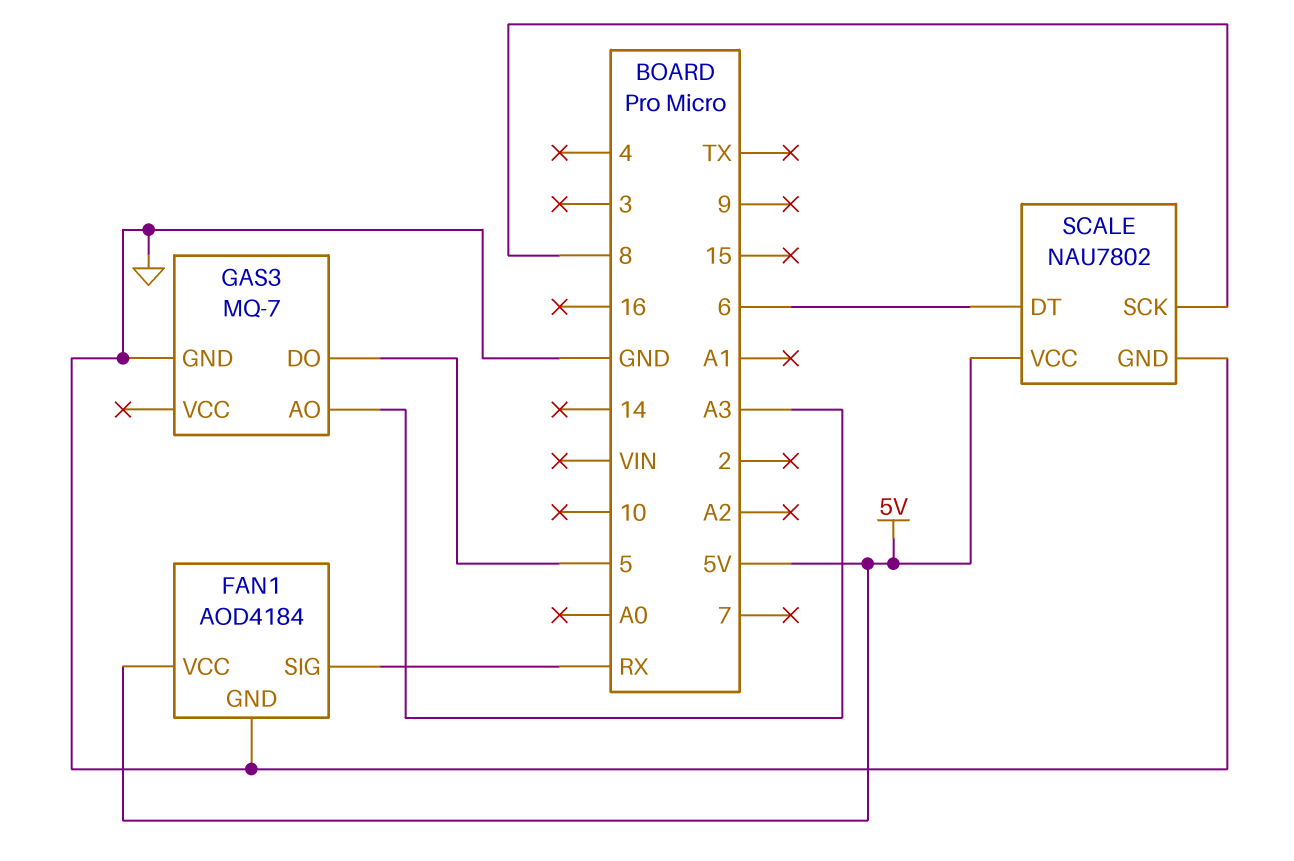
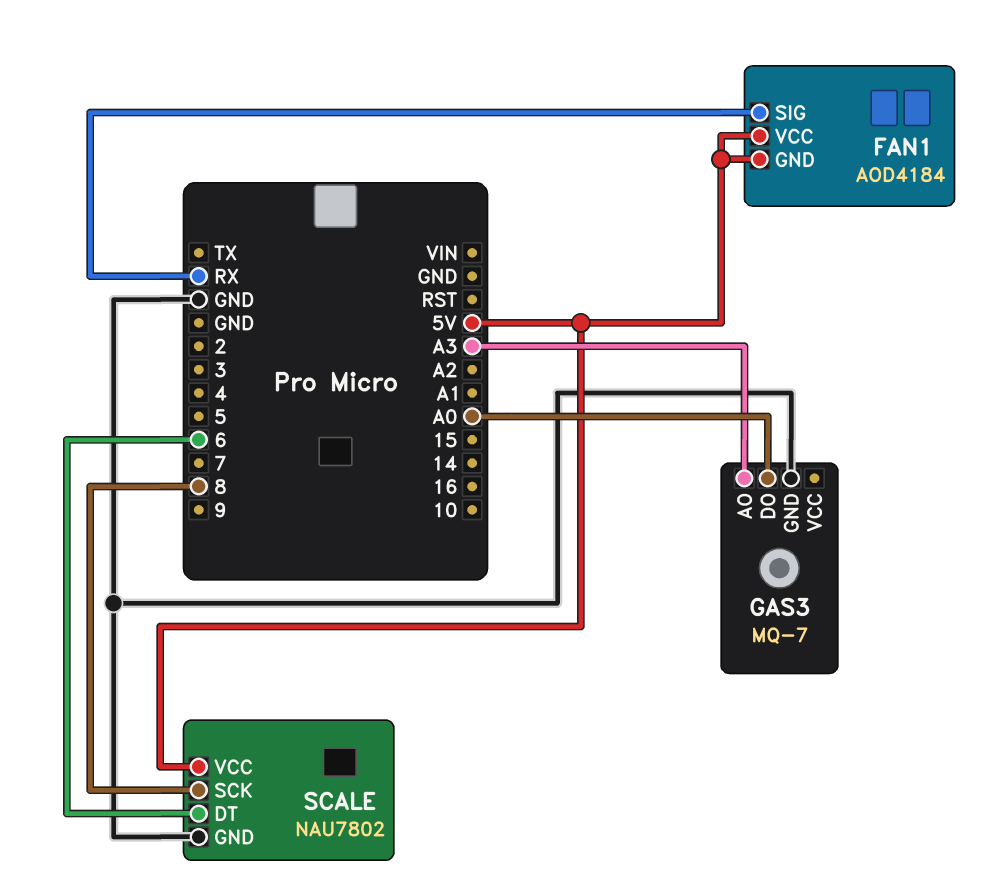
FAN1 pin GND: GND -> 5V
GAS3 pin DO: 5 -> A0

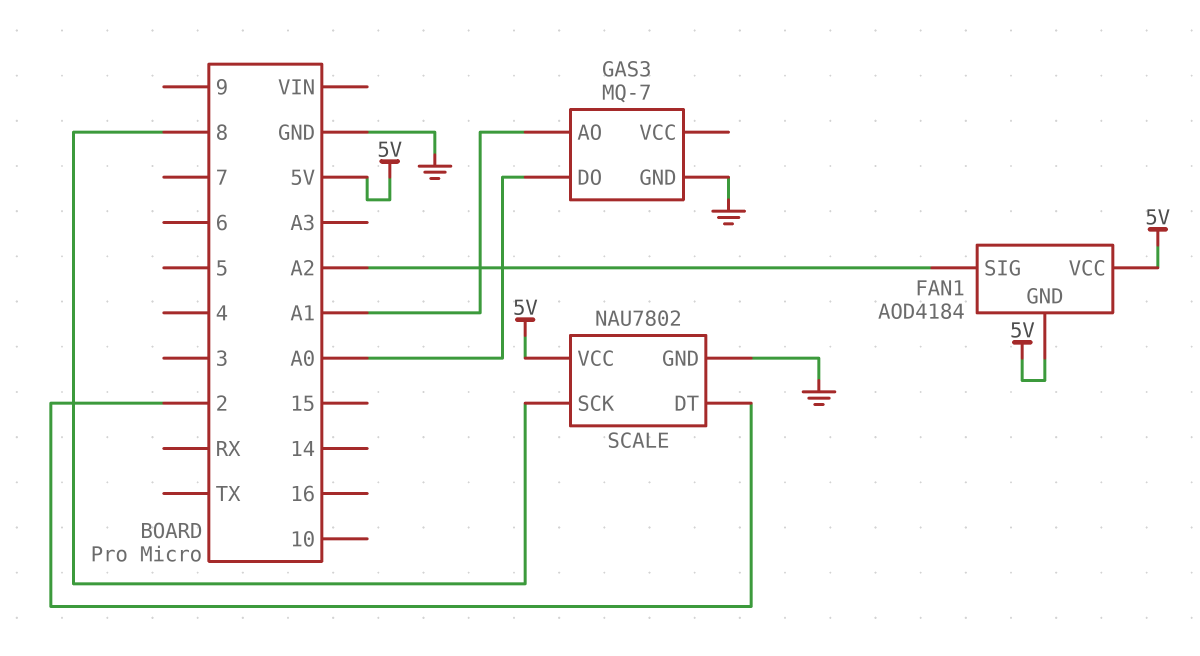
FAN1 pin SIG: RX -> A2
GAS3 pin AO: A3 -> A1
SCALE pin DT: 6 -> 2

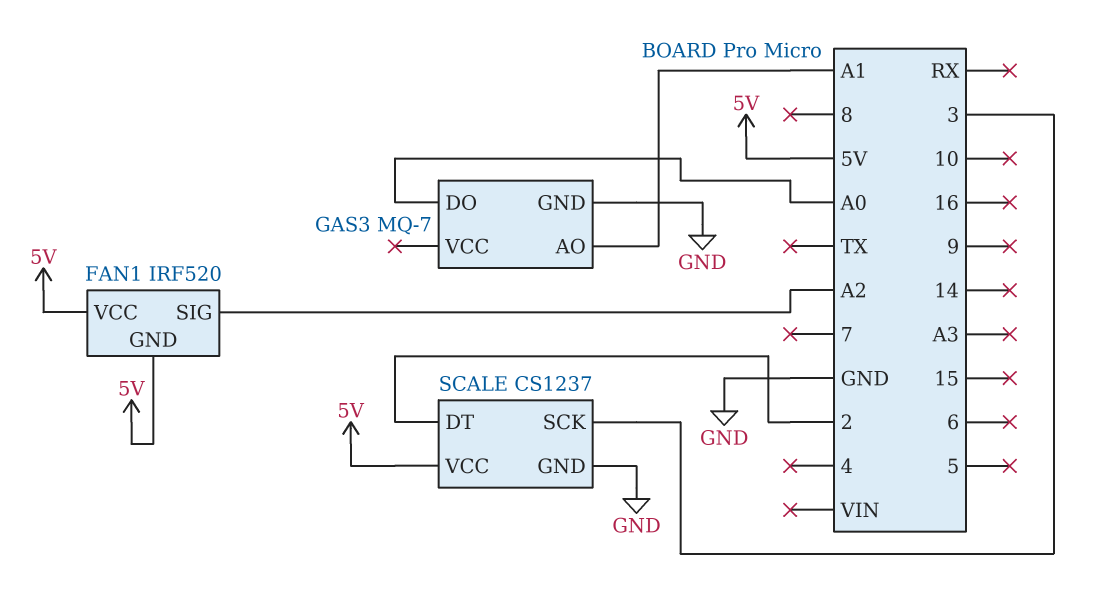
FAN1: AOD4184 -> IRF520
SCALE: NAU7802 -> CS1237
SCALE pin SCK: 8 -> 3

